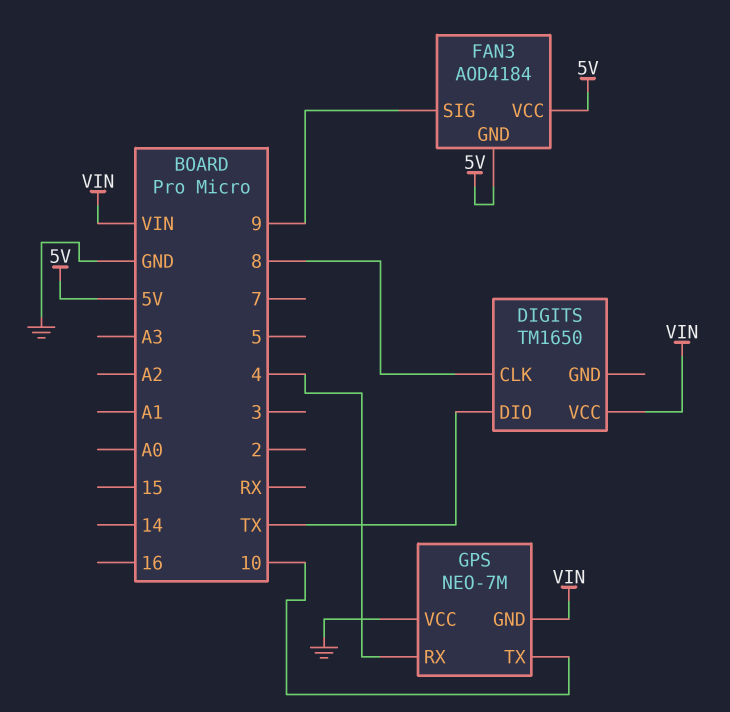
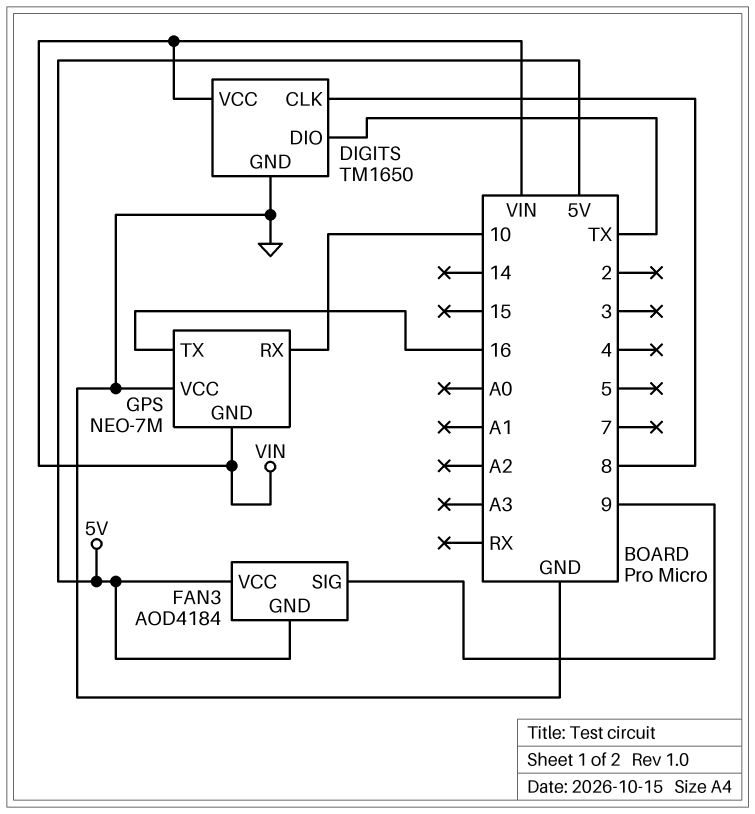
DIGITS pin GND: none -> GND
GPS pin RX: 4 -> 10
GPS pin TX: 10 -> 16

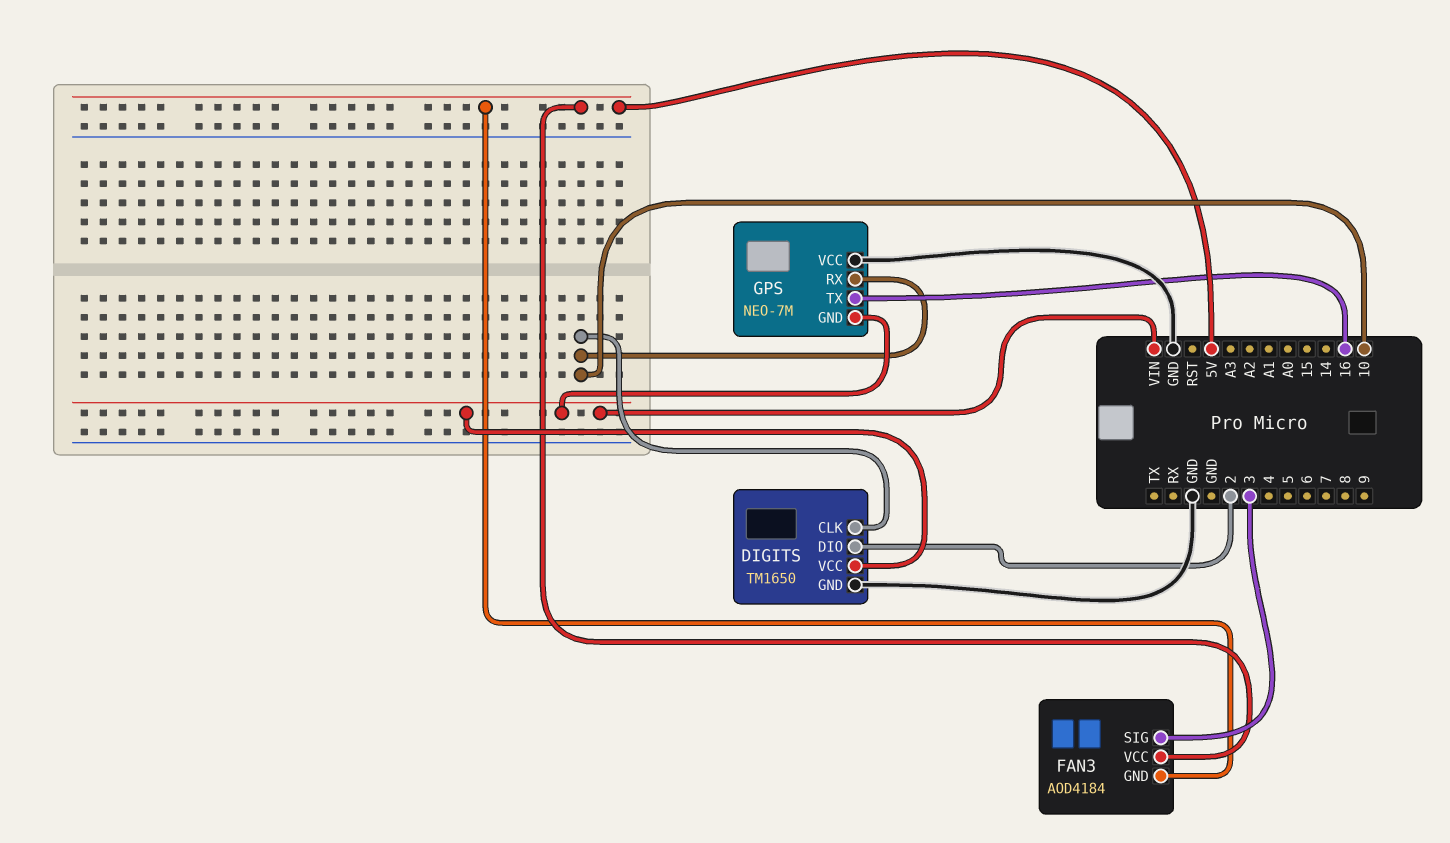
DIGITS pin CLK: 8 -> 10
DIGITS pin DIO: TX -> 2
FAN3 pin SIG: 9 -> 3

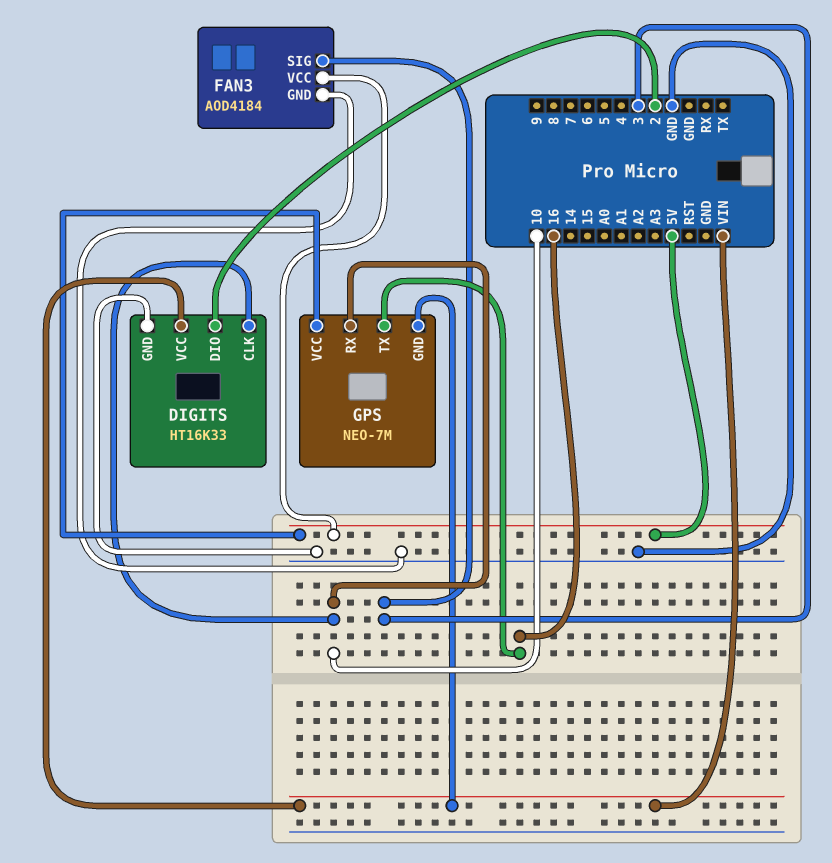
DIGITS: TM1650 -> HT16K33
FAN3 pin GND: 5V -> GND
GPS pin VCC: GND -> 5V

